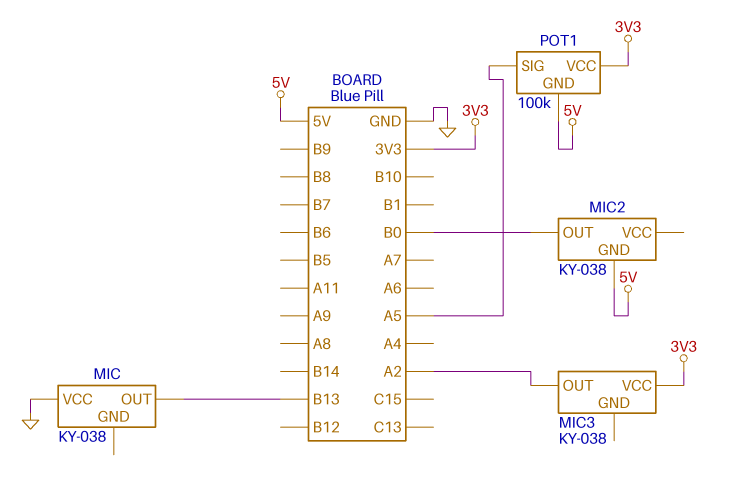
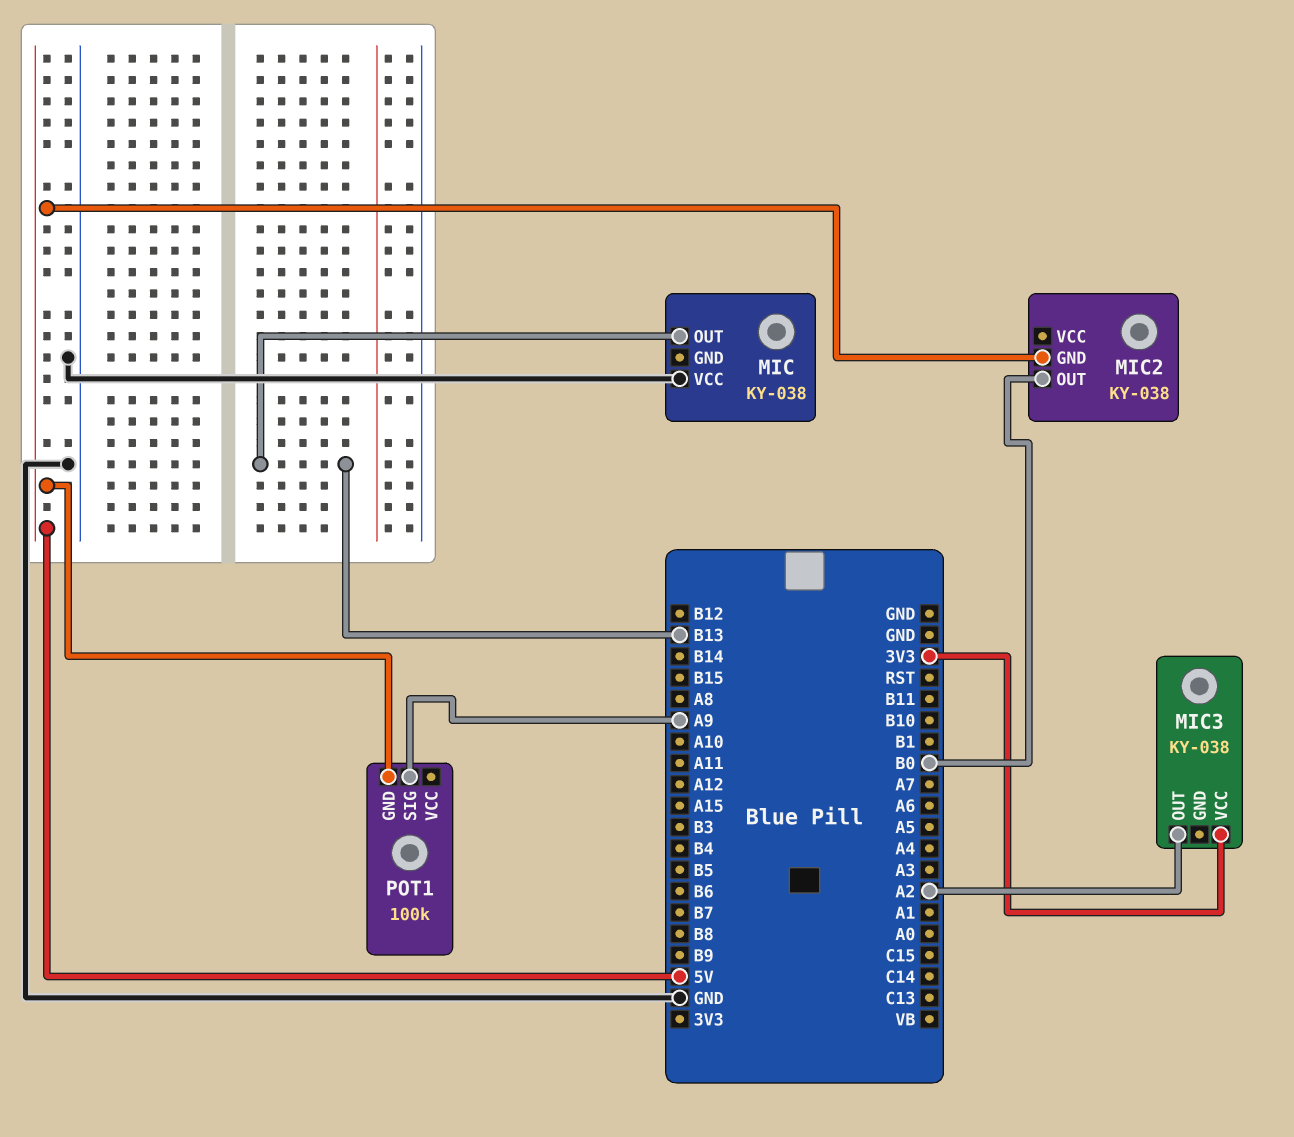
POT1 pin SIG: A5 -> A9
POT1 pin VCC: 3V3 -> none

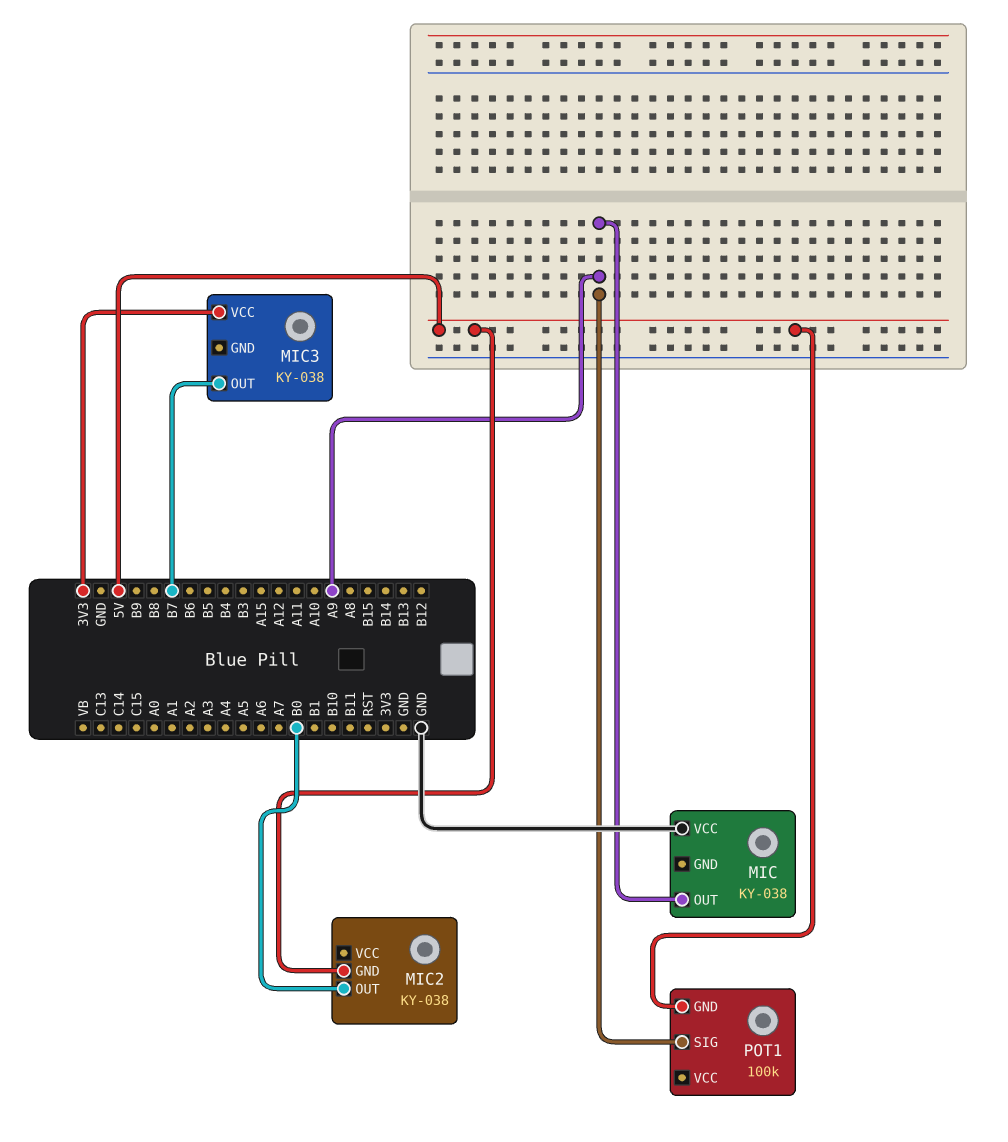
MIC pin OUT: B13 -> A9
MIC3 pin OUT: A2 -> B7

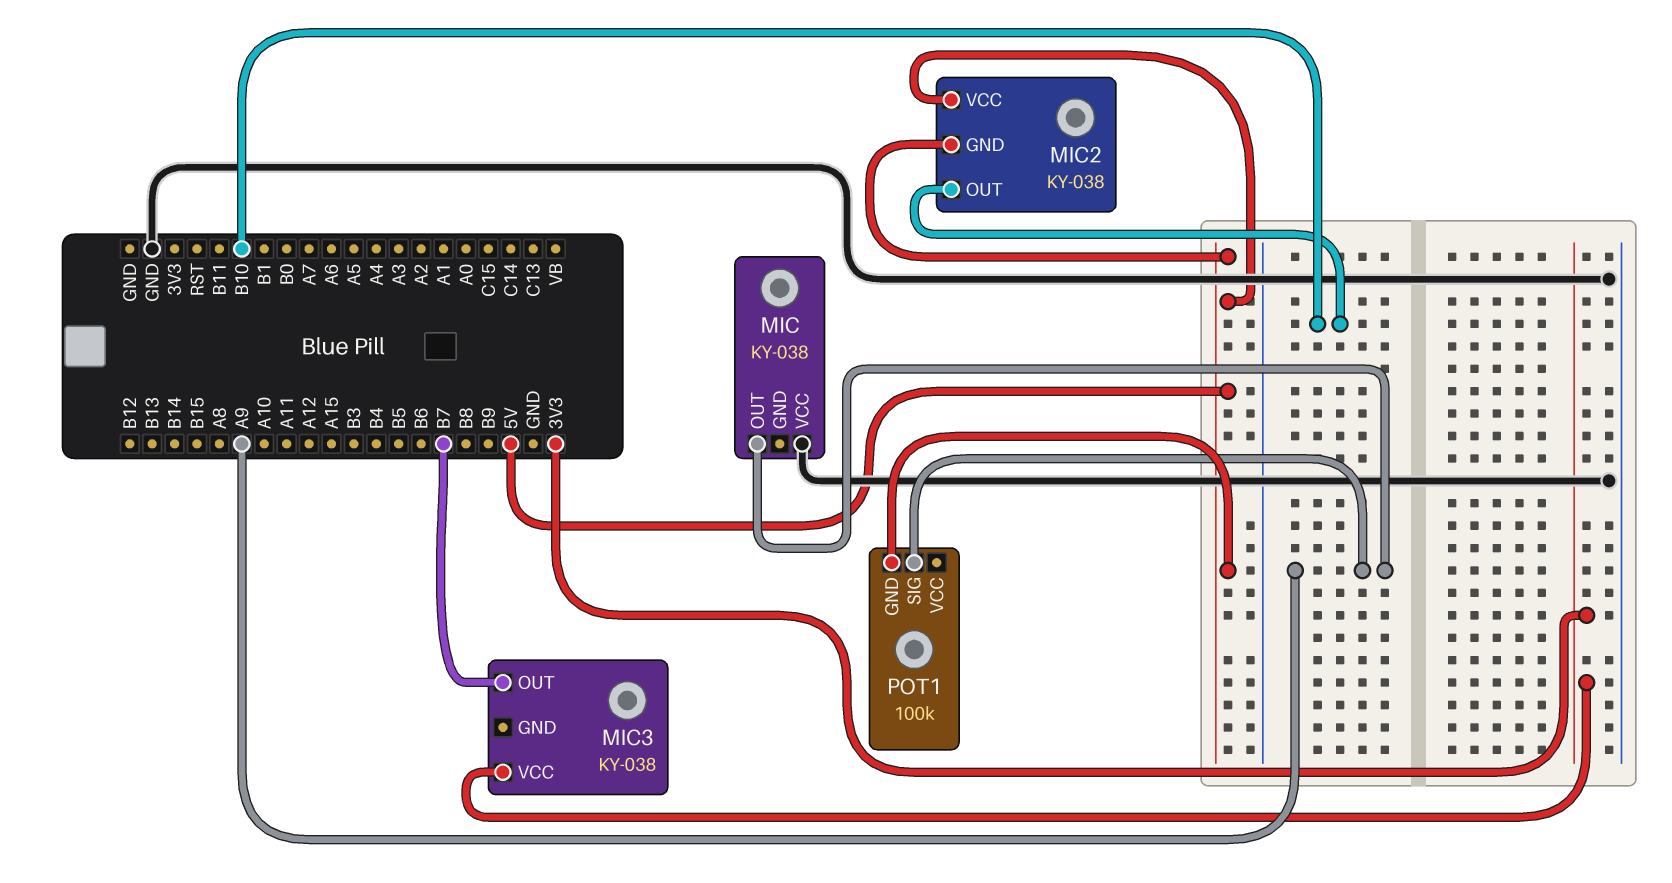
MIC2 pin OUT: B0 -> B10
MIC2 pin VCC: none -> 5V

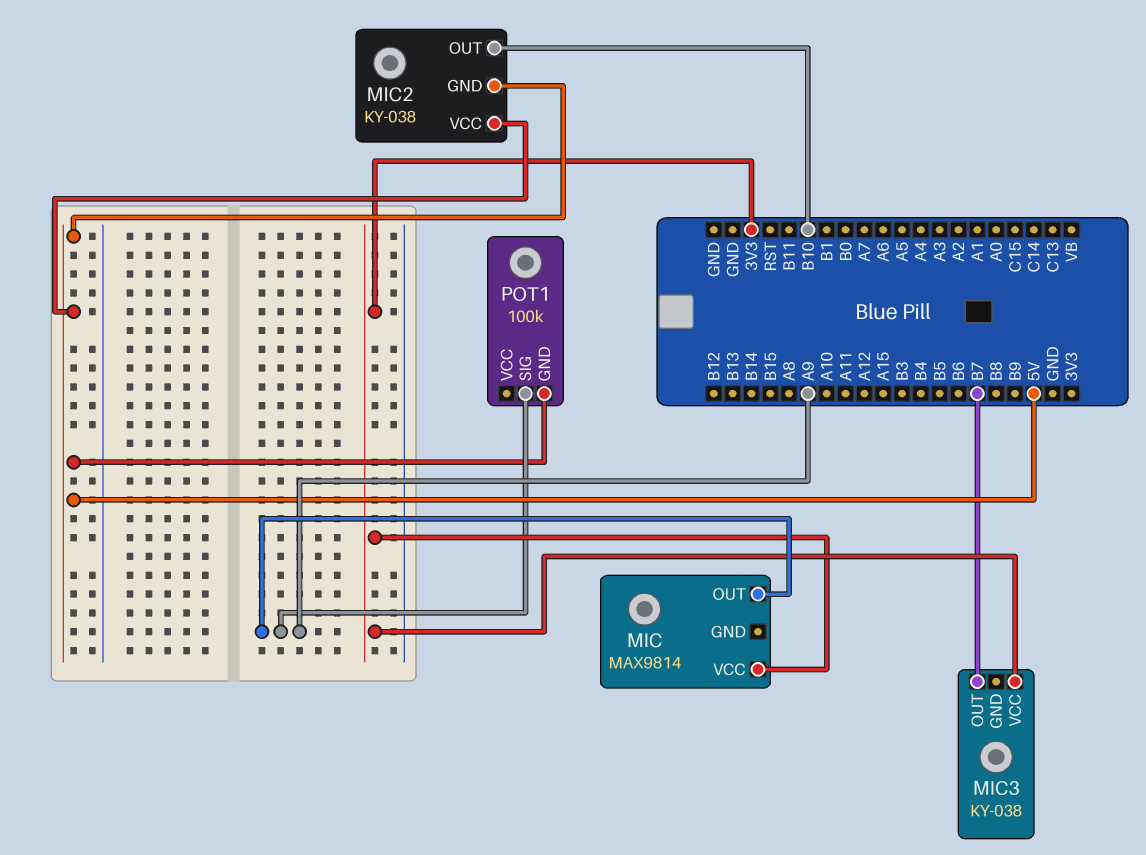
MIC: KY-038 -> MAX9814
MIC pin VCC: GND -> 3V3

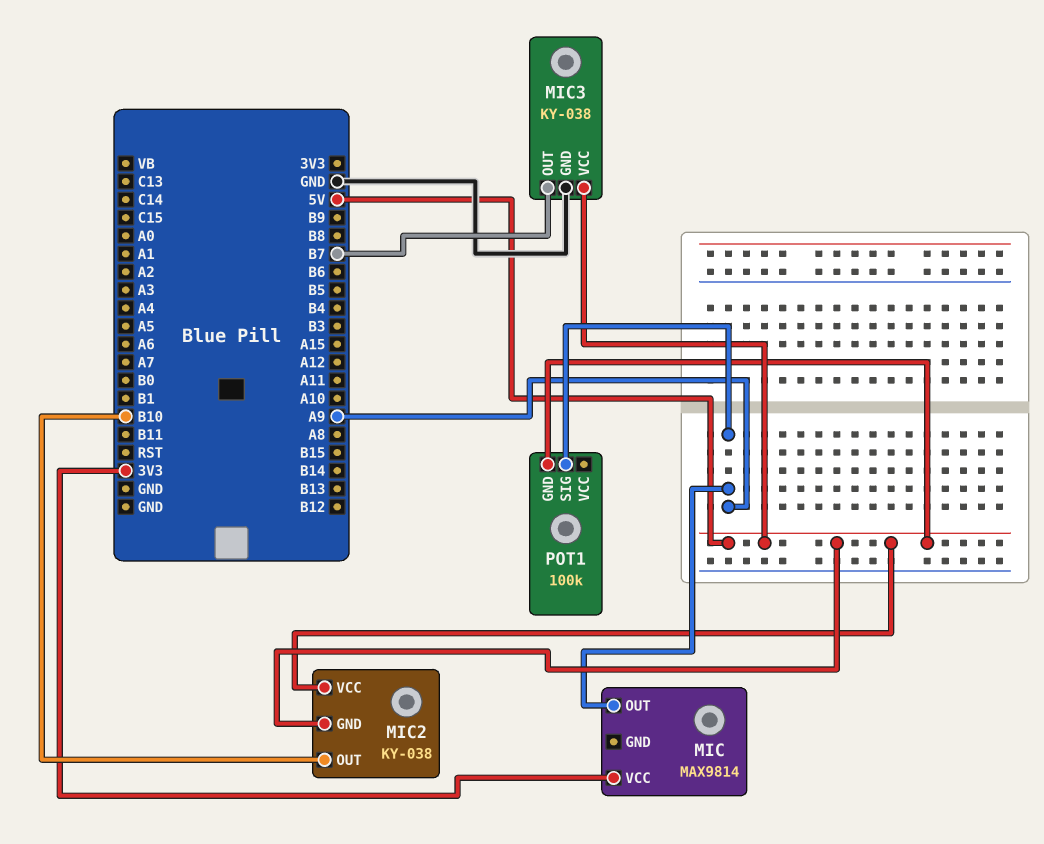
MIC3 pin GND: none -> GND
MIC3 pin VCC: 3V3 -> 5V

